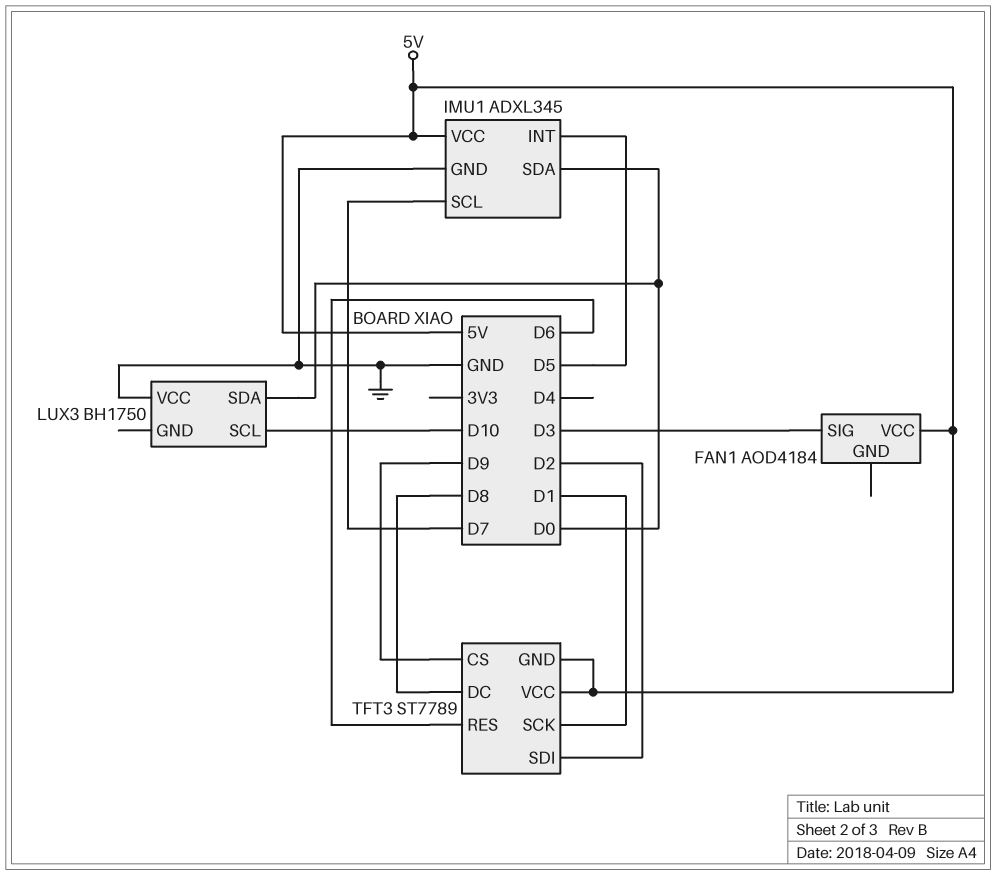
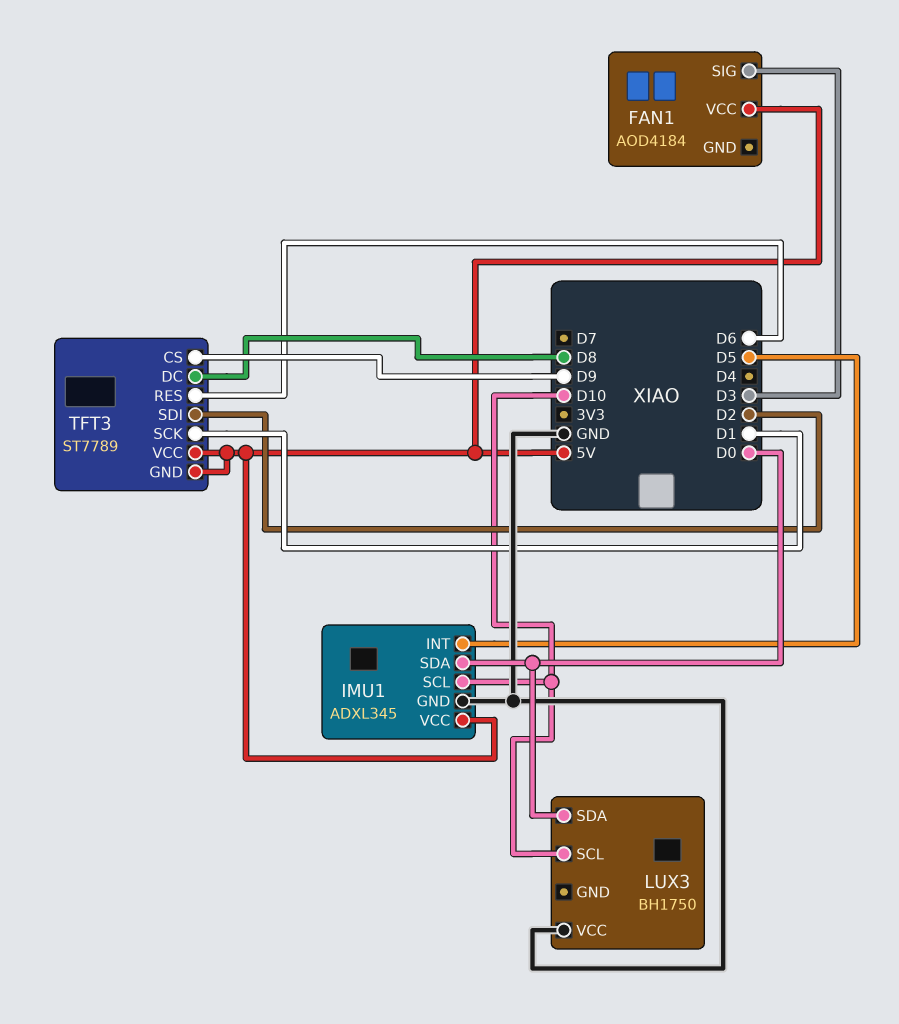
IMU1 pin SCL: D7 -> D10

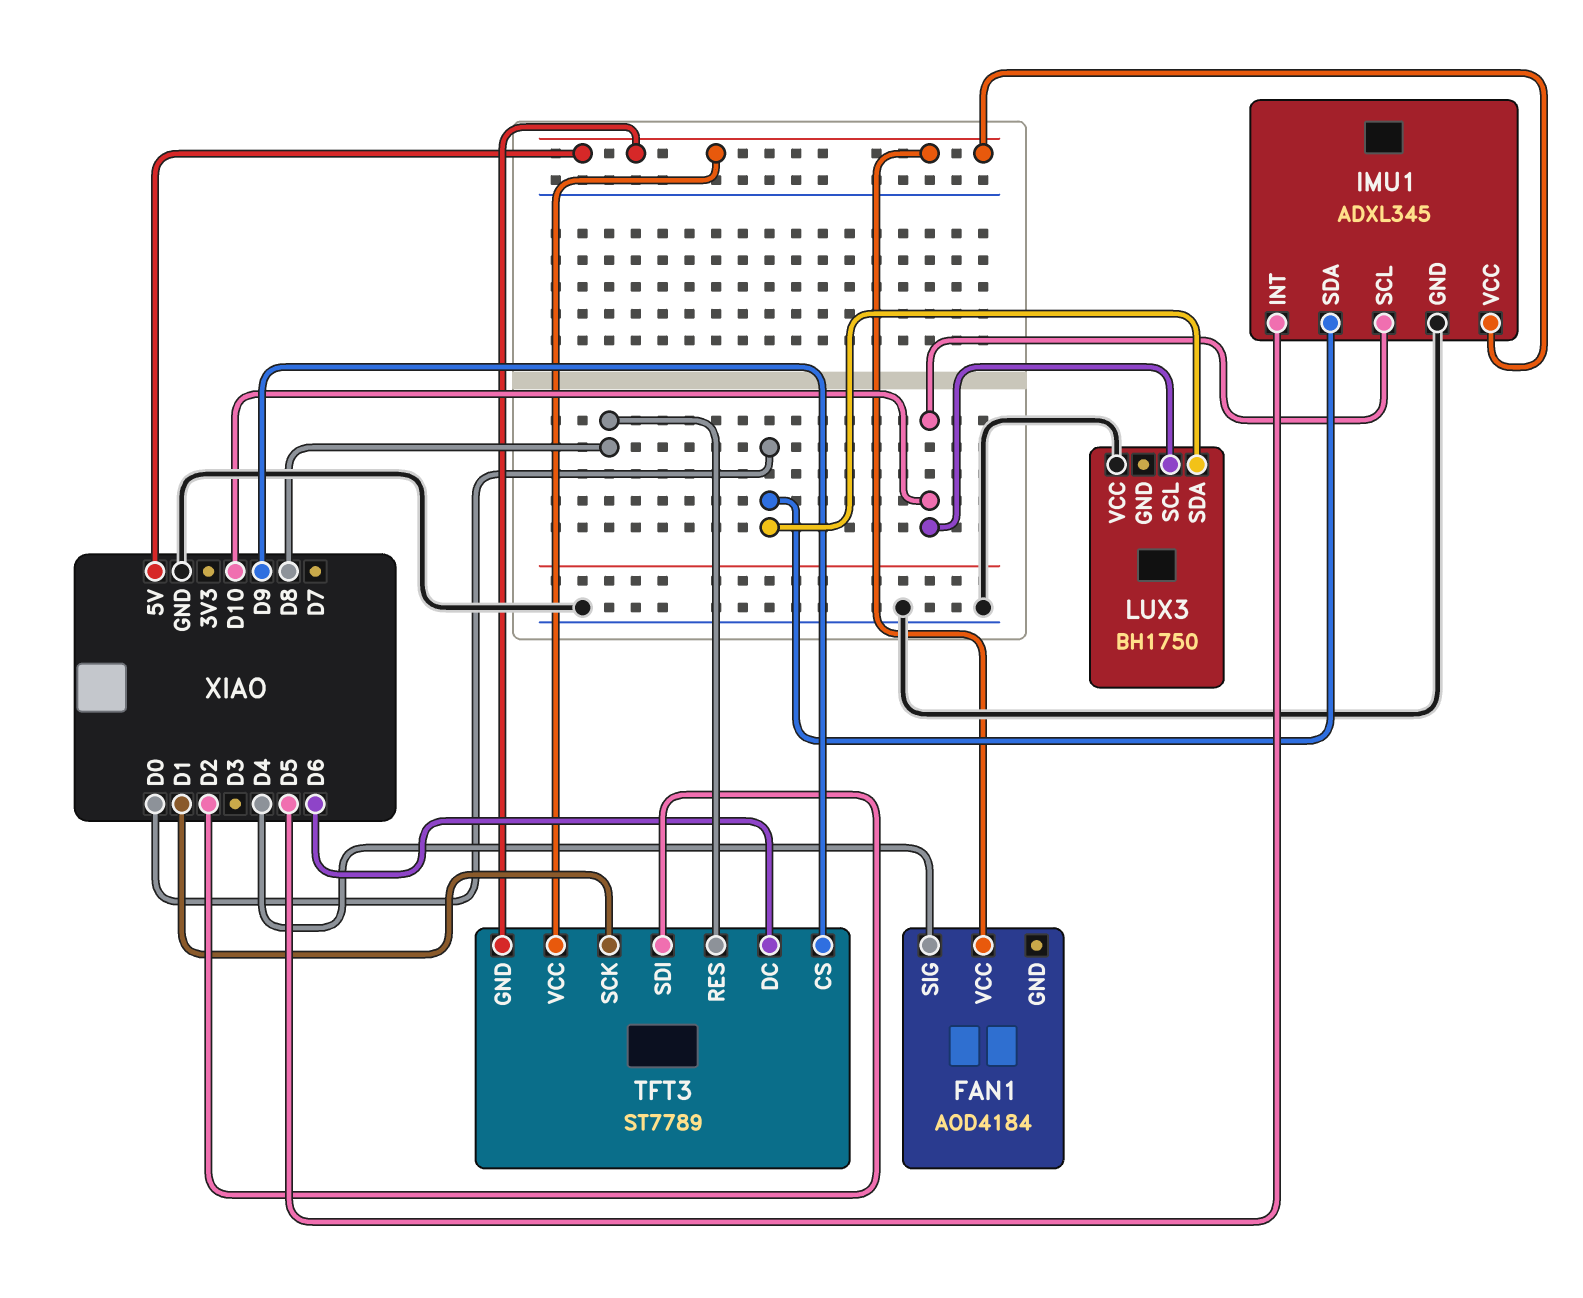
FAN1 pin SIG: D3 -> D4
TFT3 pin DC: D8 -> D6
TFT3 pin RES: D6 -> D8

